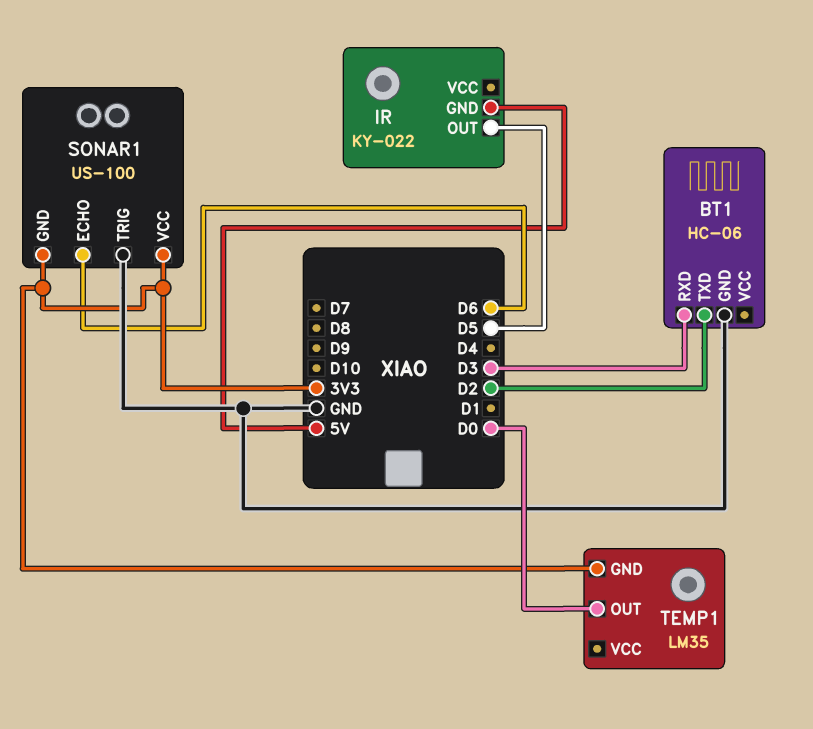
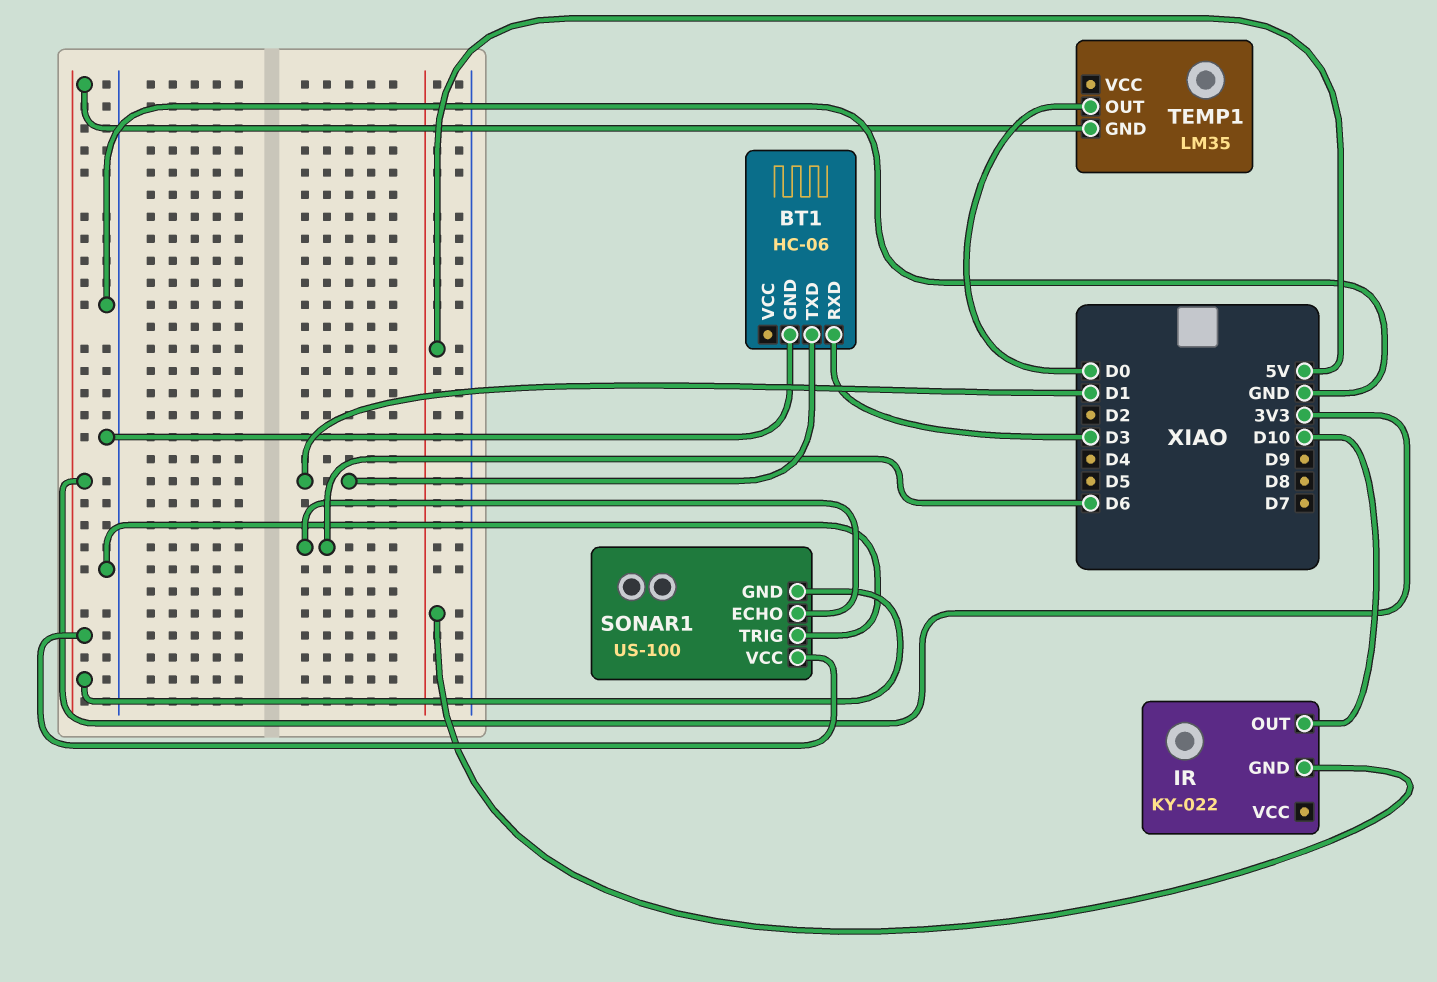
BT1 pin TXD: D2 -> D1
IR pin OUT: D5 -> D10

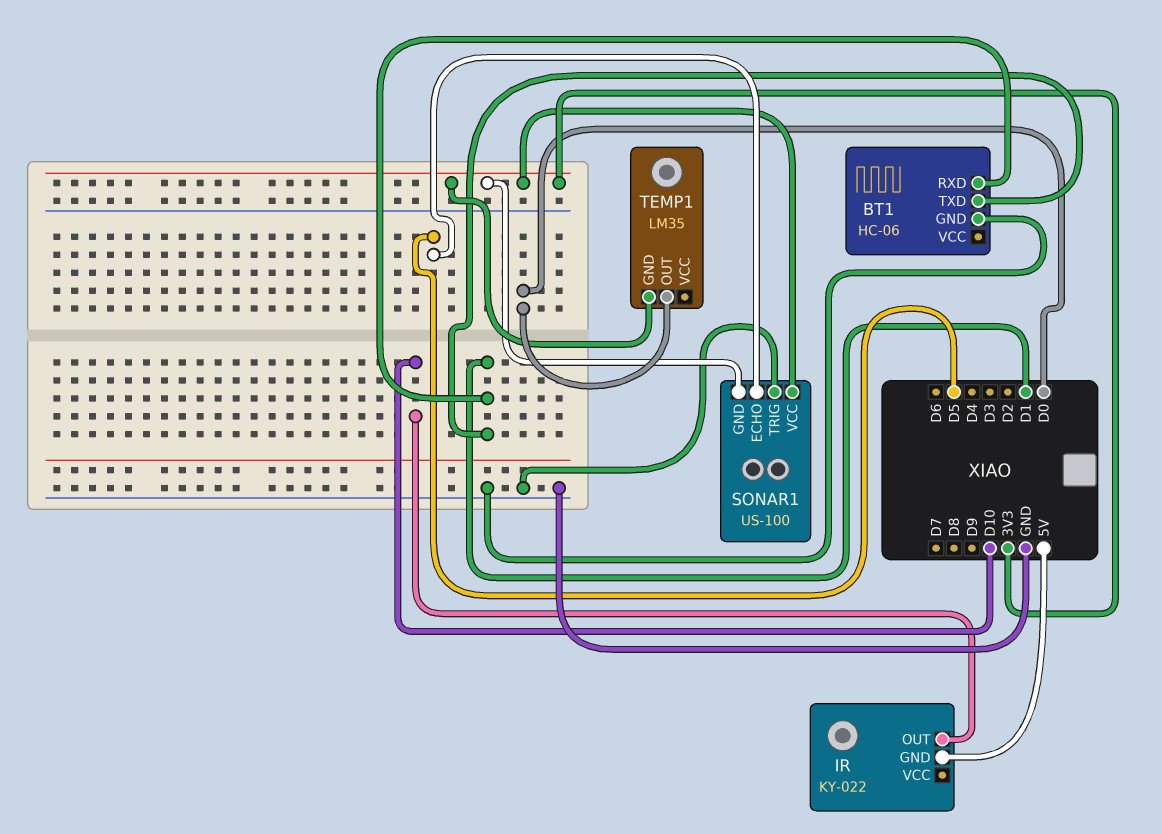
BT1 pin RXD: D3 -> D1
SONAR1 pin ECHO: D6 -> D5

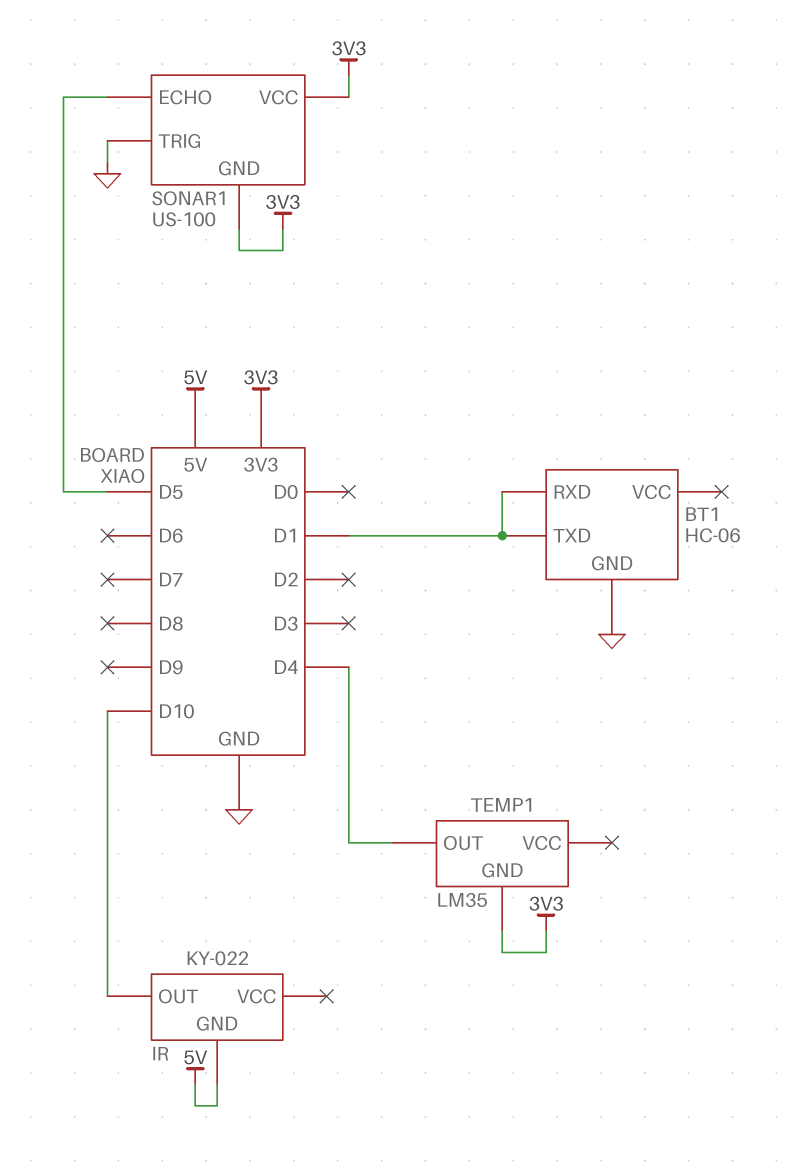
TEMP1 pin OUT: D0 -> D4

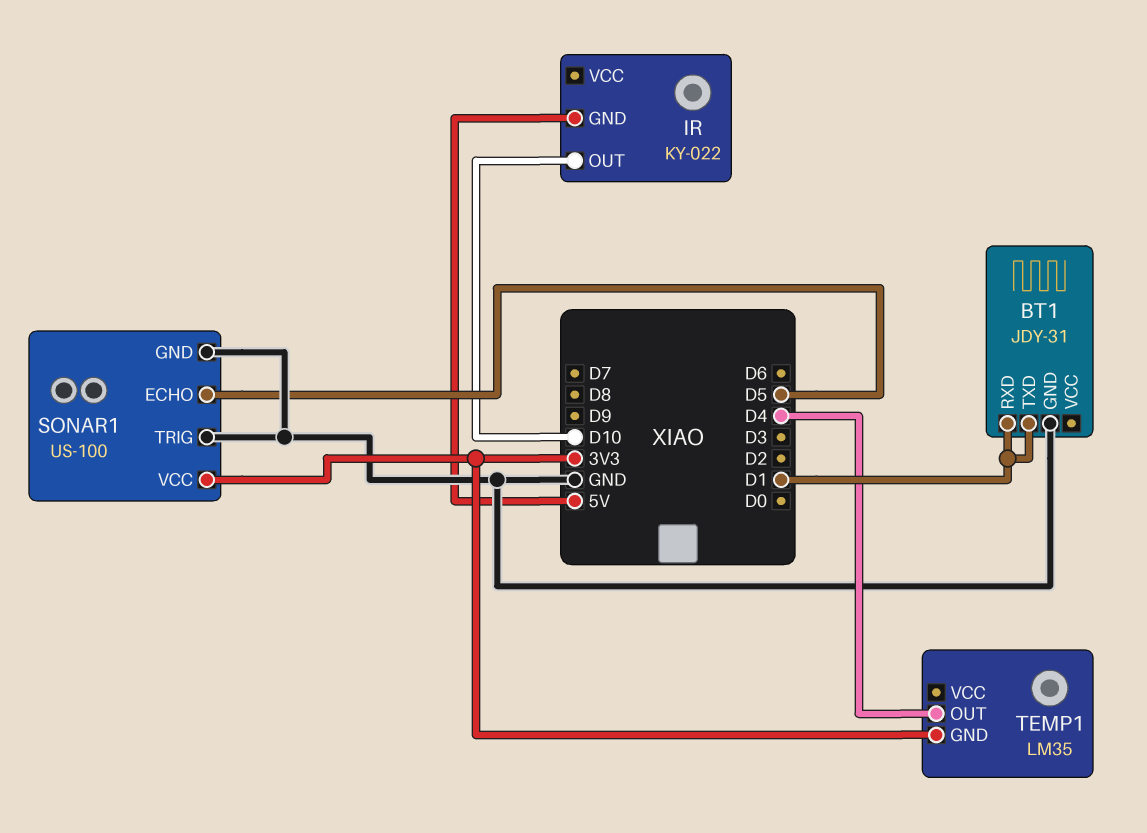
BT1: HC-06 -> JDY-31
SONAR1 pin GND: 3V3 -> GND

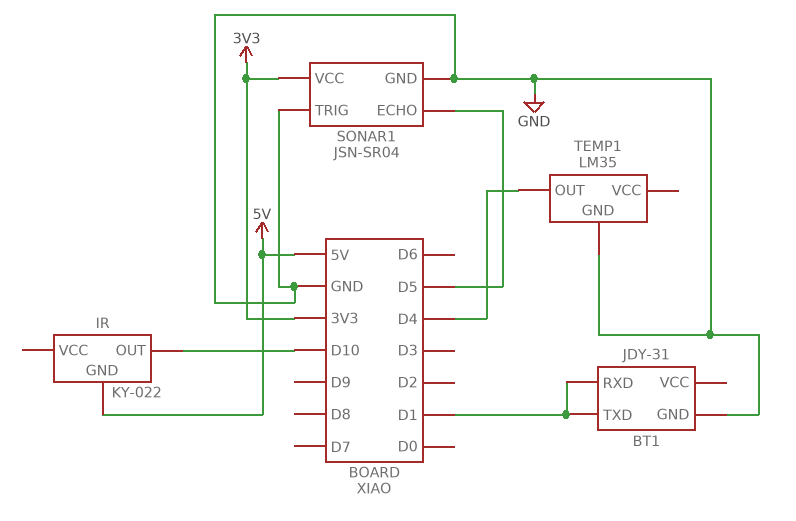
SONAR1: US-100 -> JSN-SR04
TEMP1 pin GND: 3V3 -> GND

